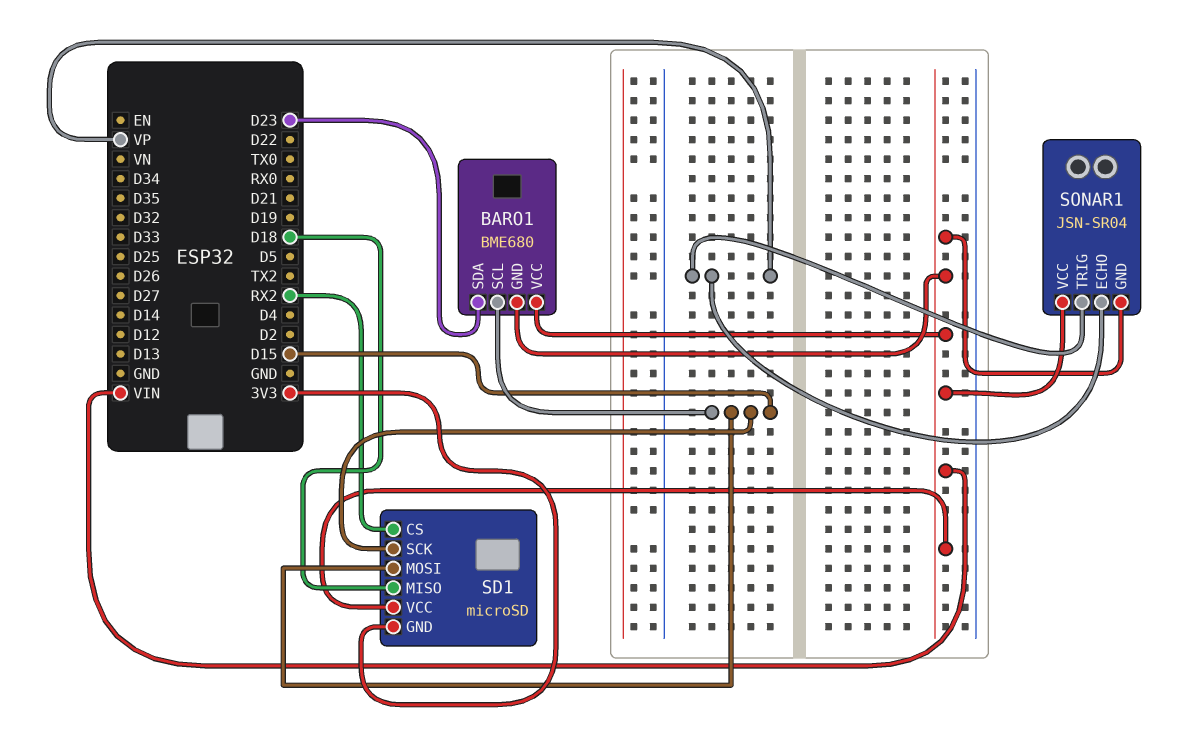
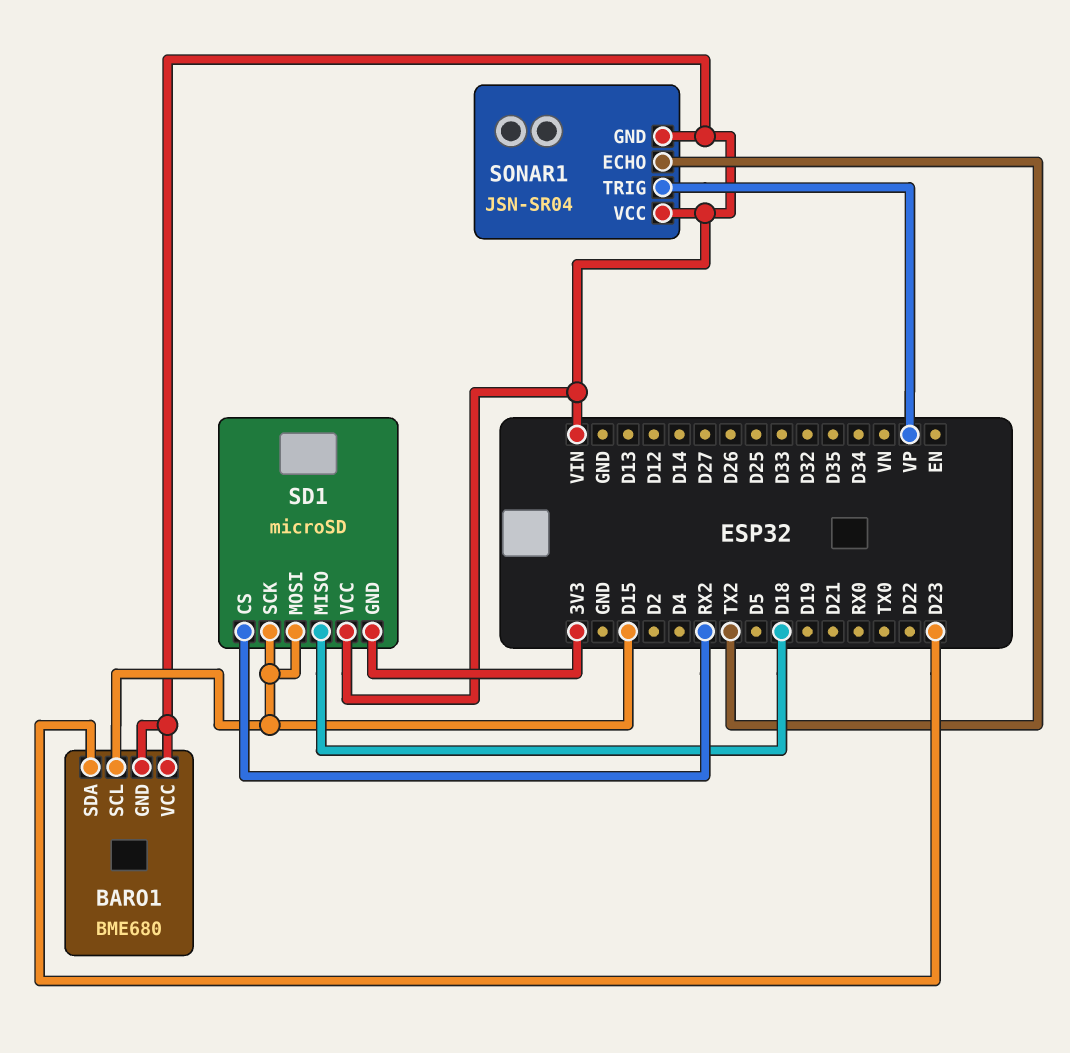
SONAR1 pin ECHO: VP -> TX2

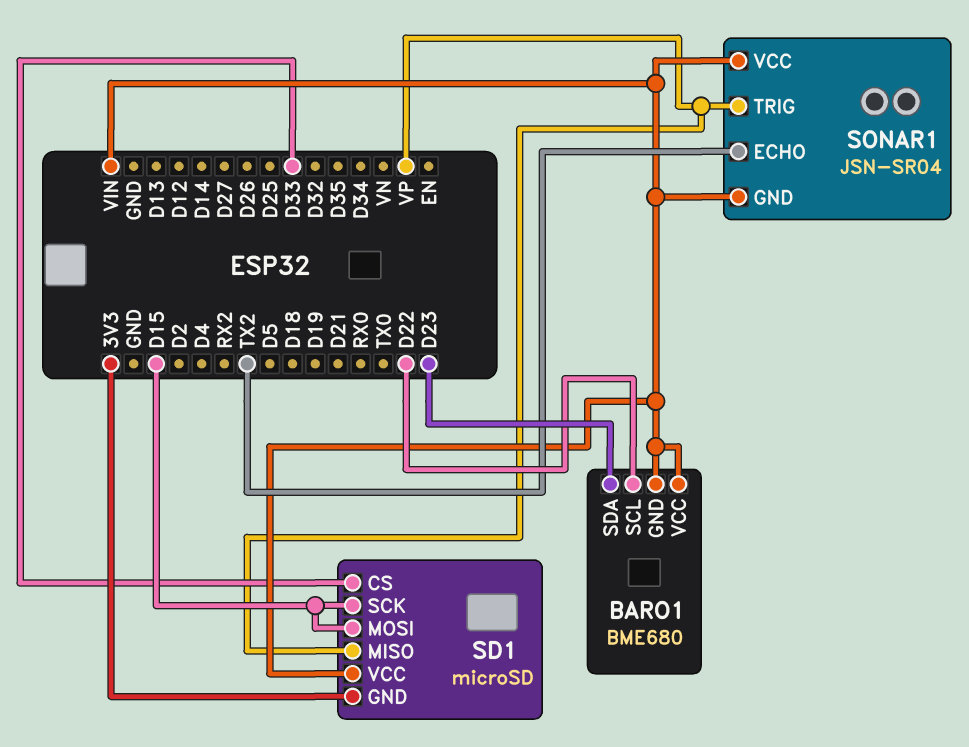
BARO1 pin SCL: D15 -> D22
SD1 pin CS: RX2 -> D33
SD1 pin MISO: D18 -> VP

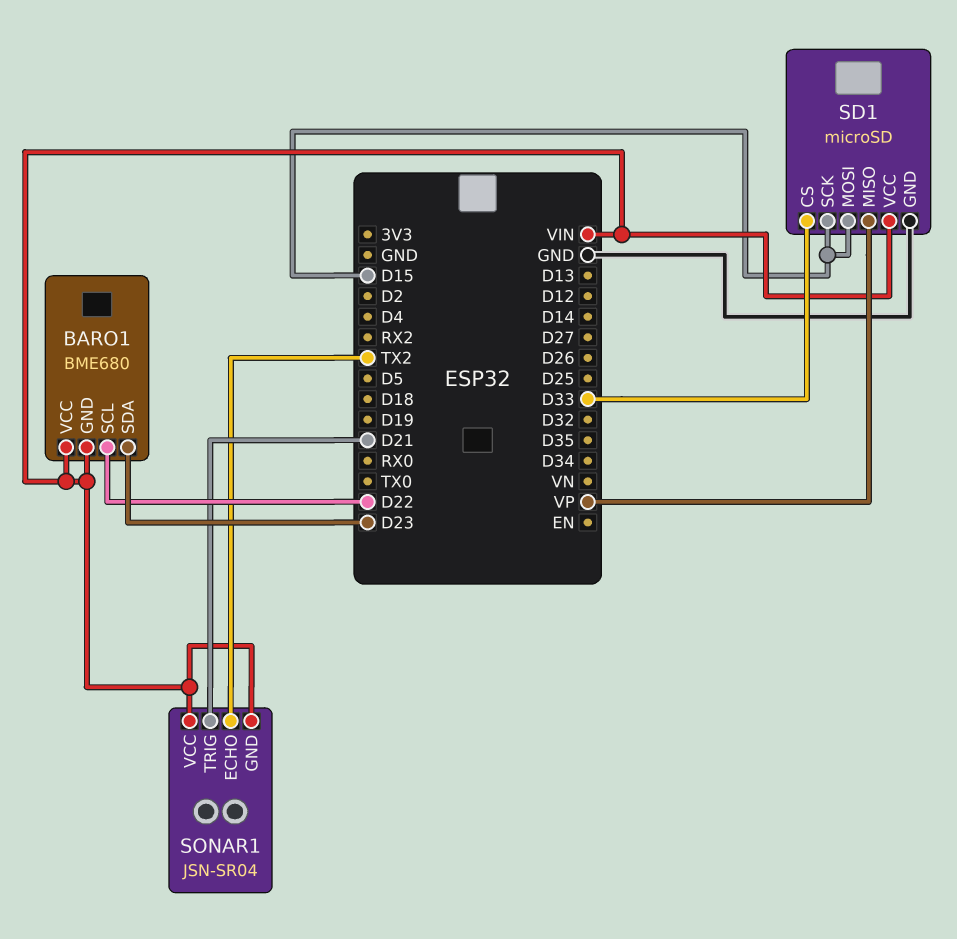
SD1 pin GND: 3V3 -> GND
SONAR1 pin TRIG: VP -> D21

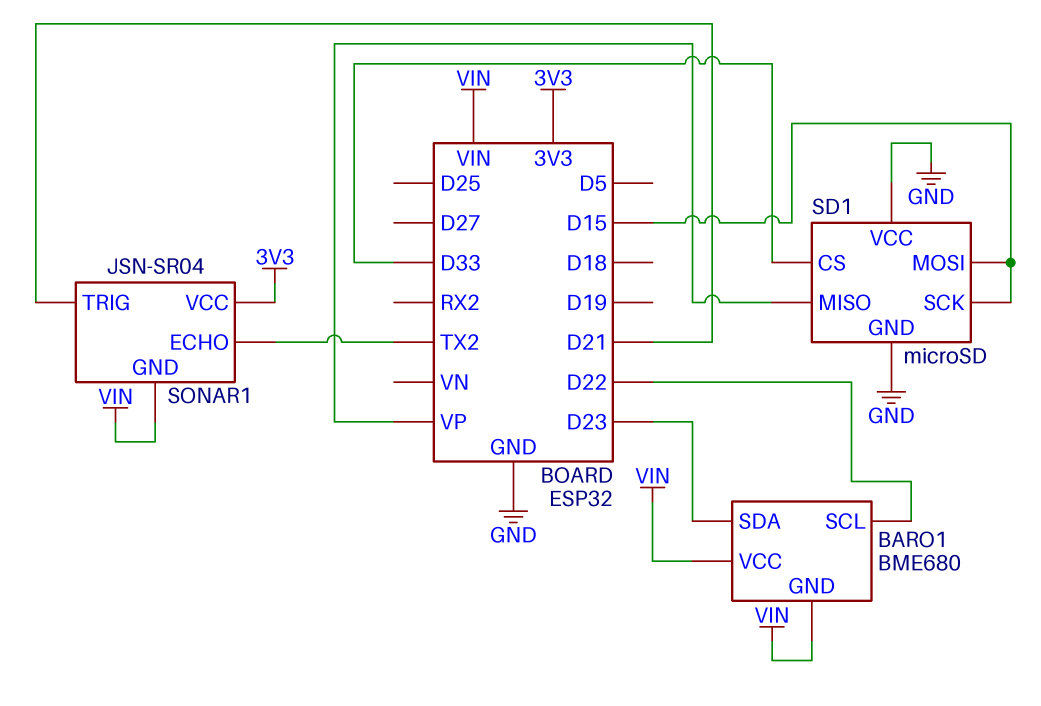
SD1 pin VCC: VIN -> GND
SONAR1 pin VCC: VIN -> 3V3

